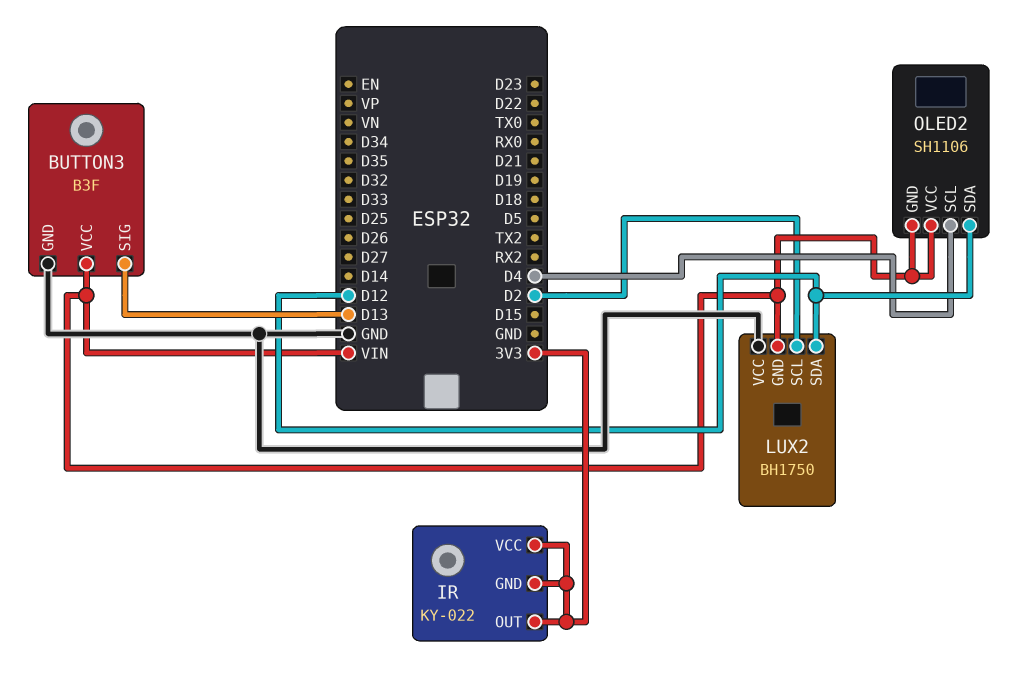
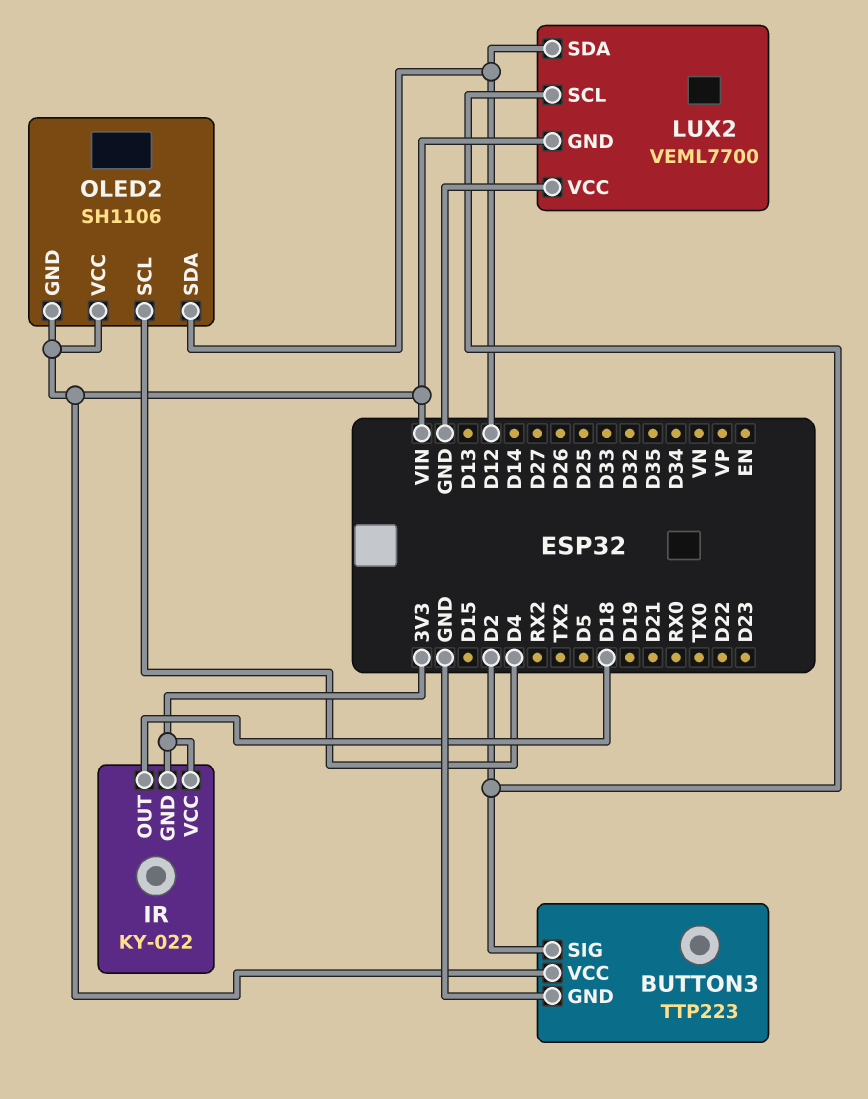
BUTTON3: B3F -> TTP223
BUTTON3 pin SIG: D13 -> D2
IR pin OUT: 3V3 -> D18
LUX2: BH1750 -> VEML7700

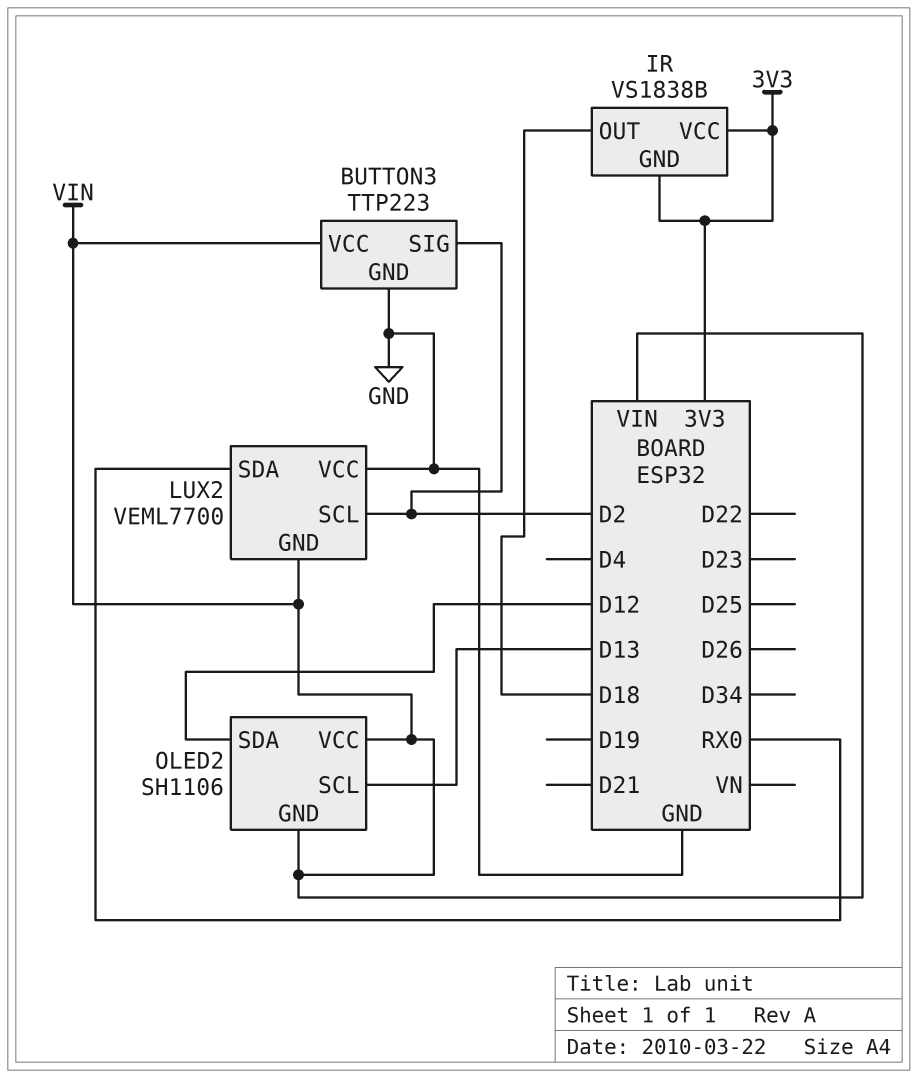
IR: KY-022 -> VS1838B
LUX2 pin SDA: D12 -> RX0
OLED2 pin SCL: D4 -> D13

